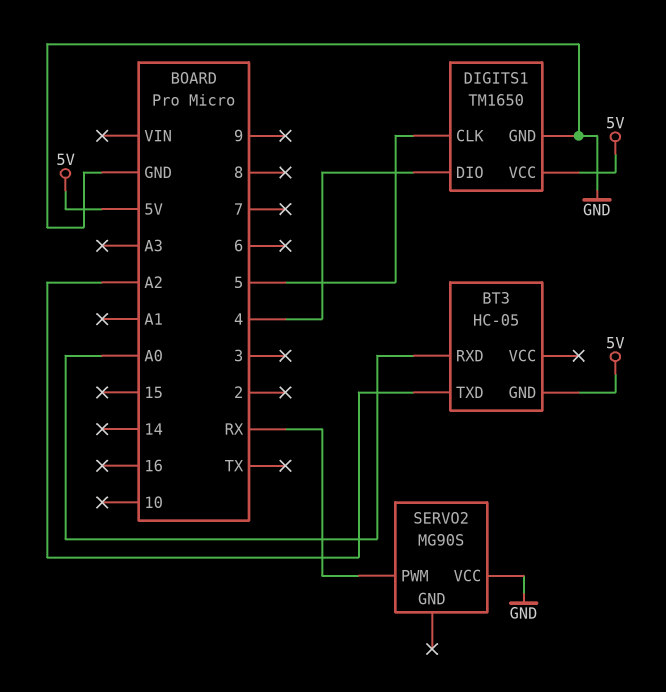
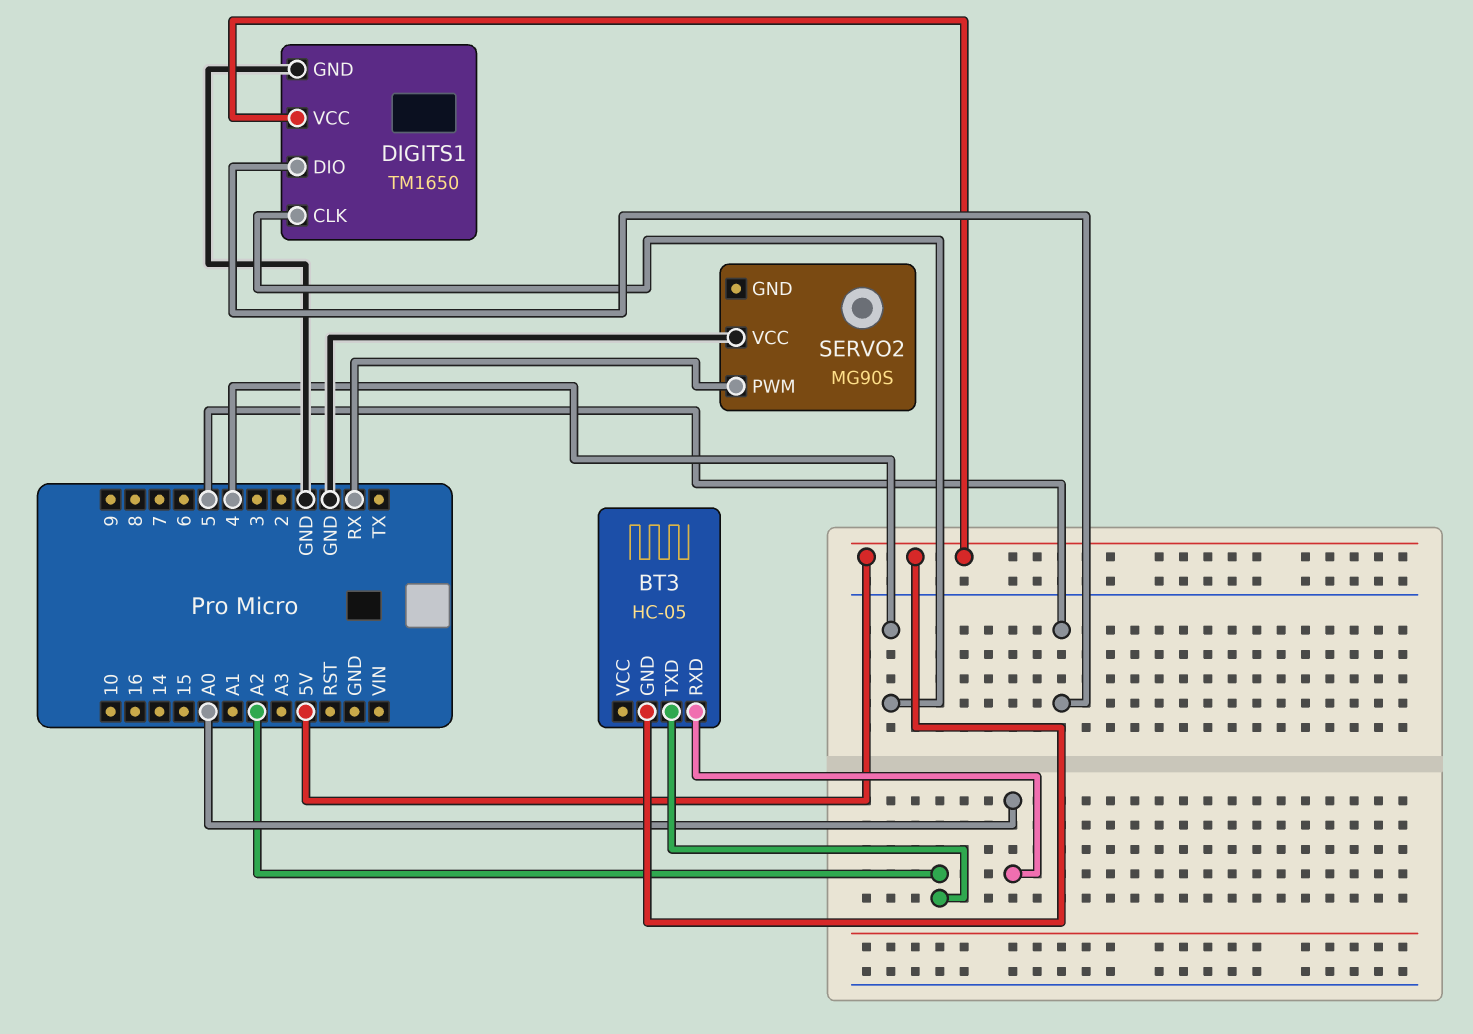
DIGITS1 pin CLK: 5 -> 4
DIGITS1 pin DIO: 4 -> 5

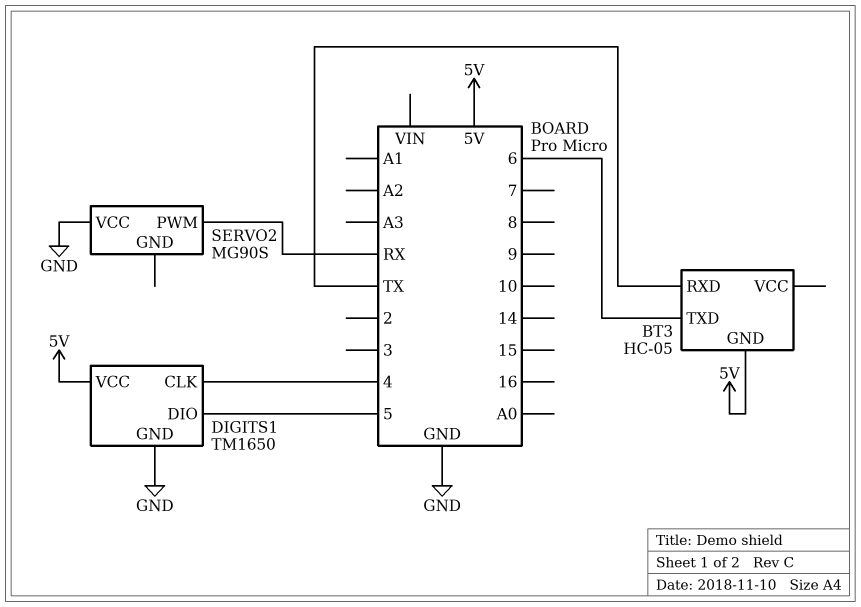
BT3 pin RXD: A0 -> TX
BT3 pin TXD: A2 -> 6

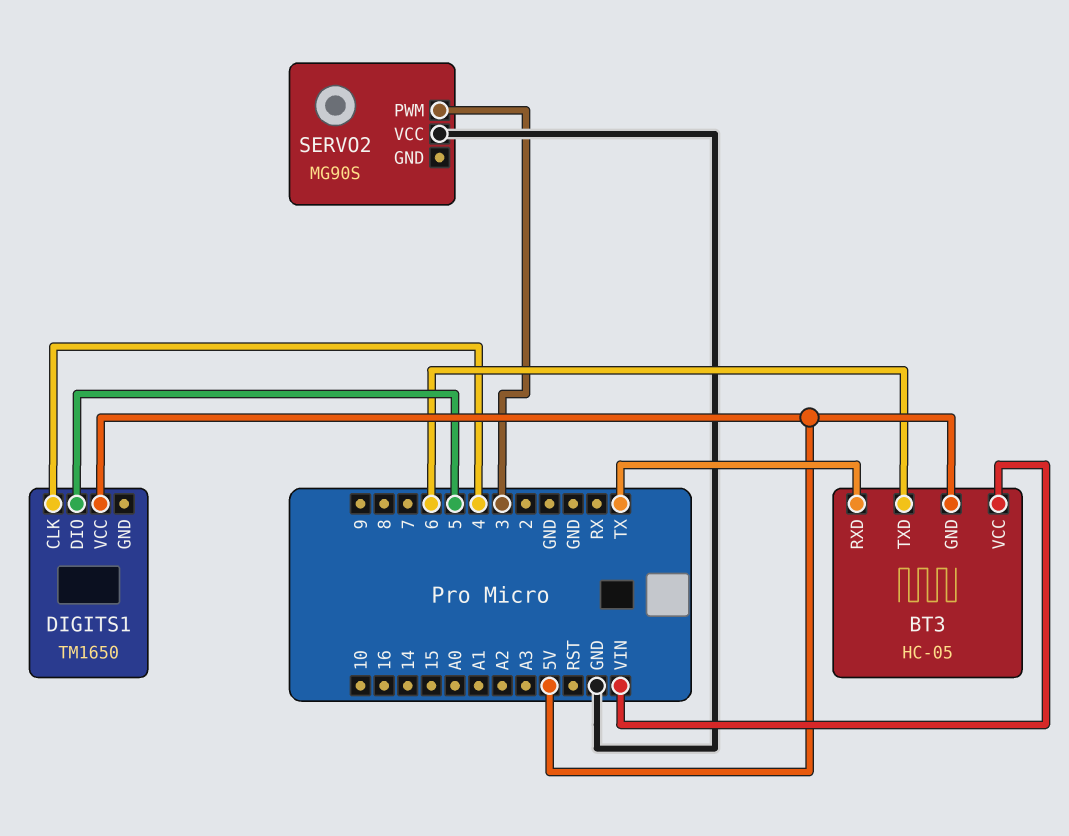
BT3 pin VCC: none -> VIN
DIGITS1 pin GND: GND -> none
SERVO2 pin PWM: RX -> 3

